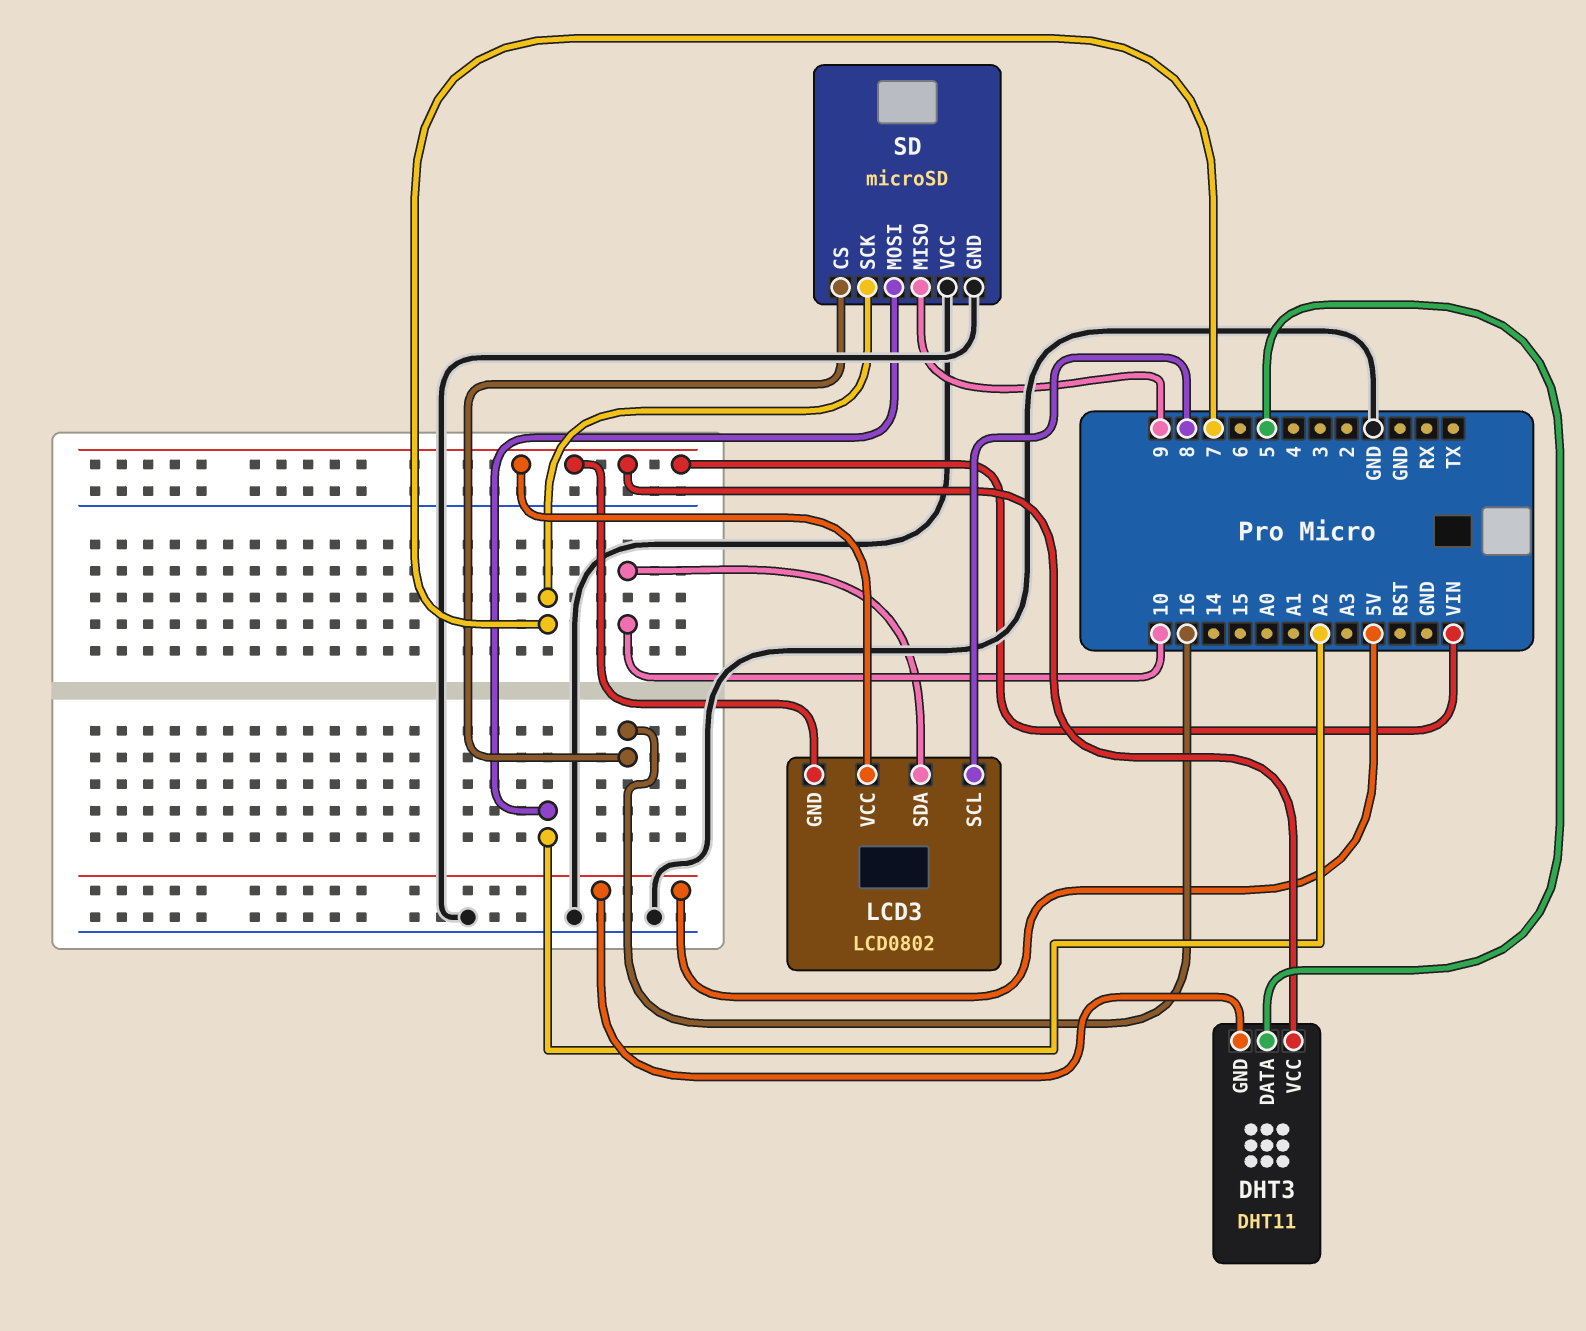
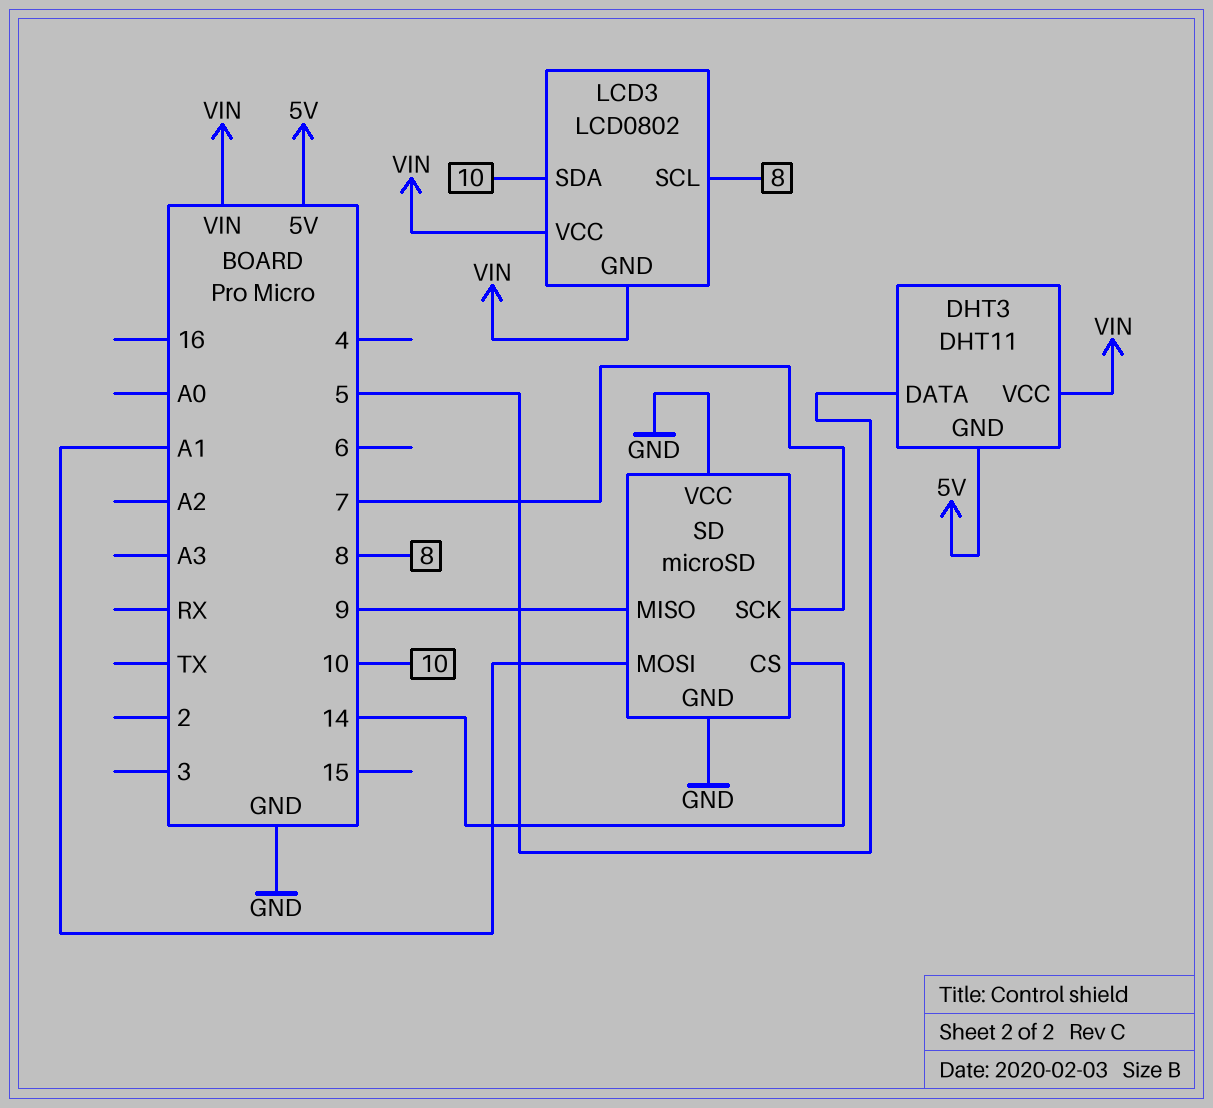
SD pin CS: 16 -> 14
SD pin MOSI: A2 -> A1

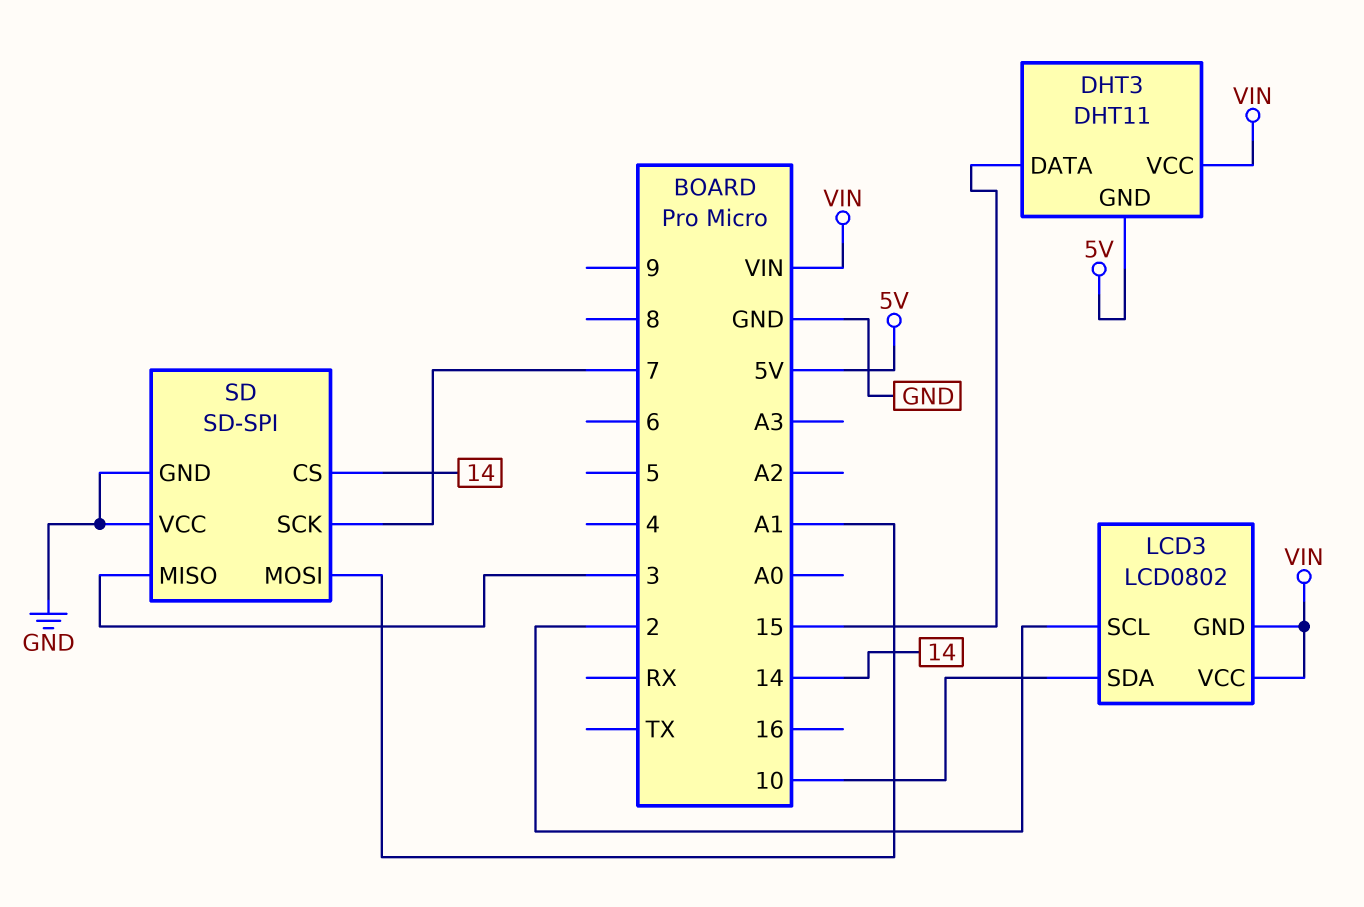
DHT3 pin DATA: 5 -> 15
LCD3 pin SCL: 8 -> 2
SD: microSD -> SD-SPI
SD pin MISO: 9 -> 3

